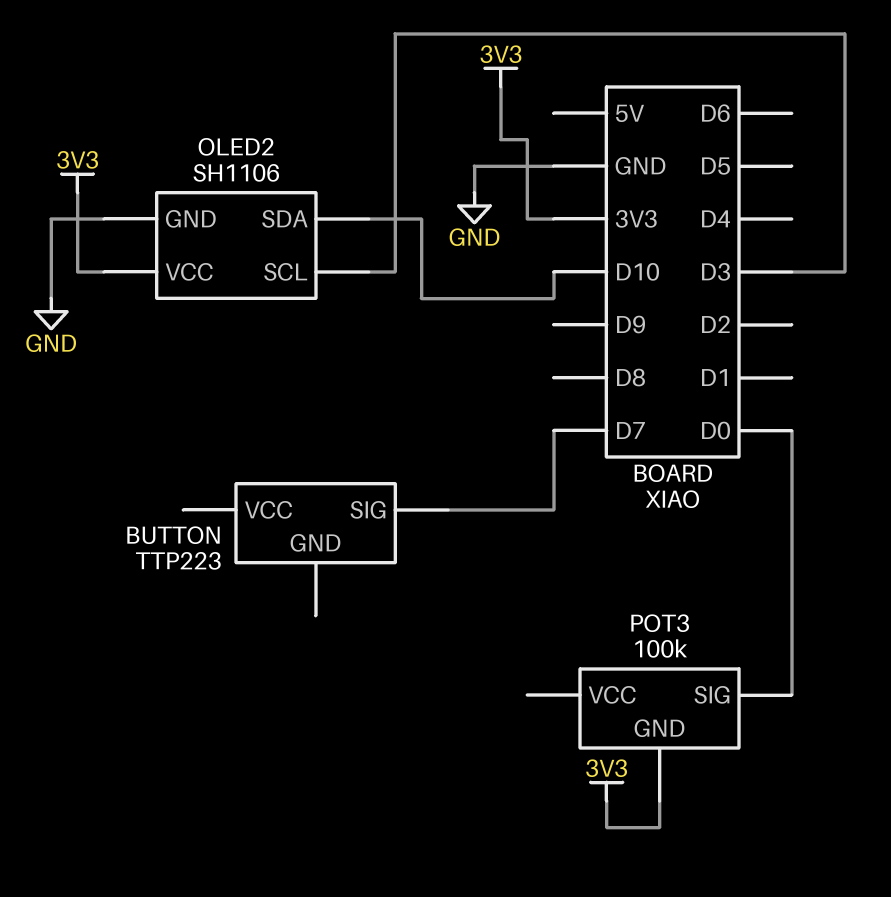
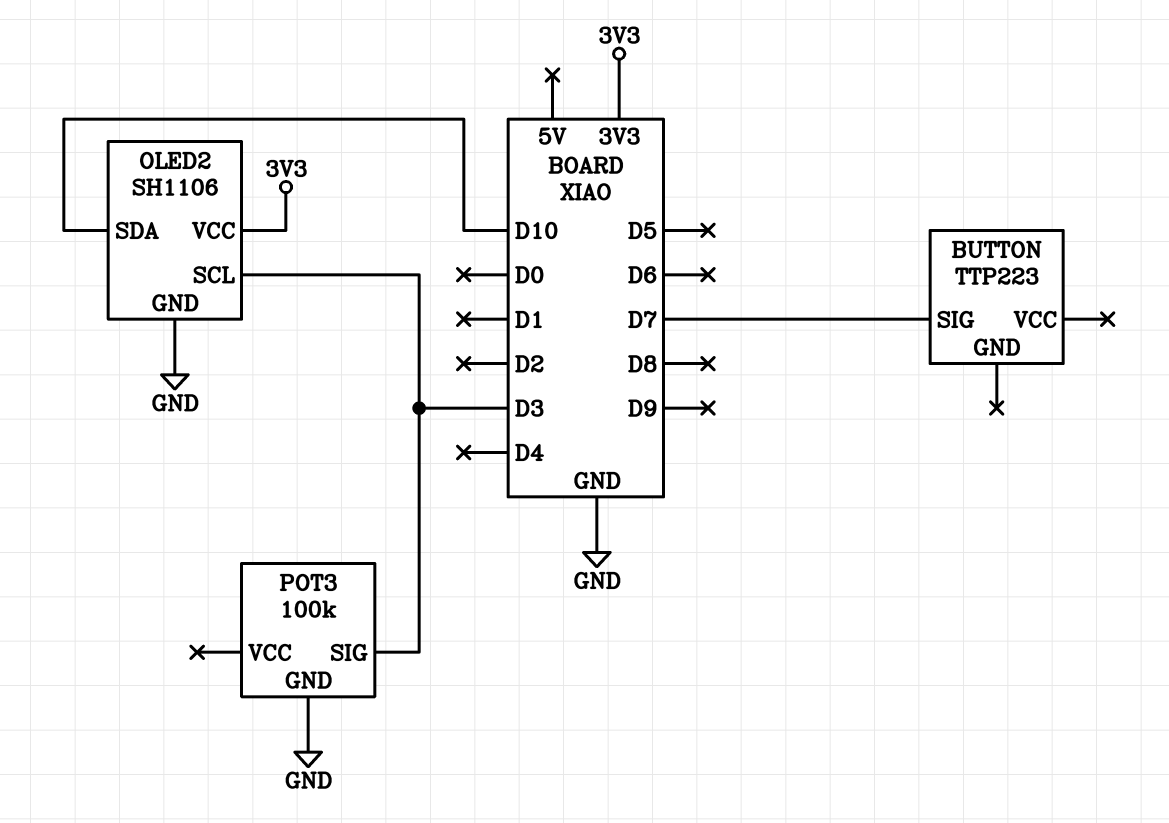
POT3 pin GND: 3V3 -> GND
POT3 pin SIG: D0 -> D3

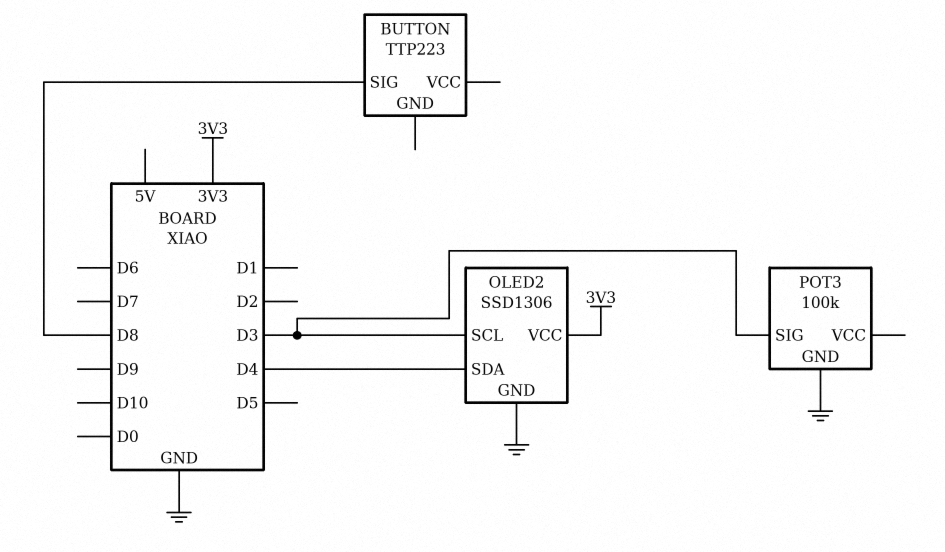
BUTTON pin SIG: D7 -> D8
OLED2: SH1106 -> SSD1306
OLED2 pin SDA: D10 -> D4

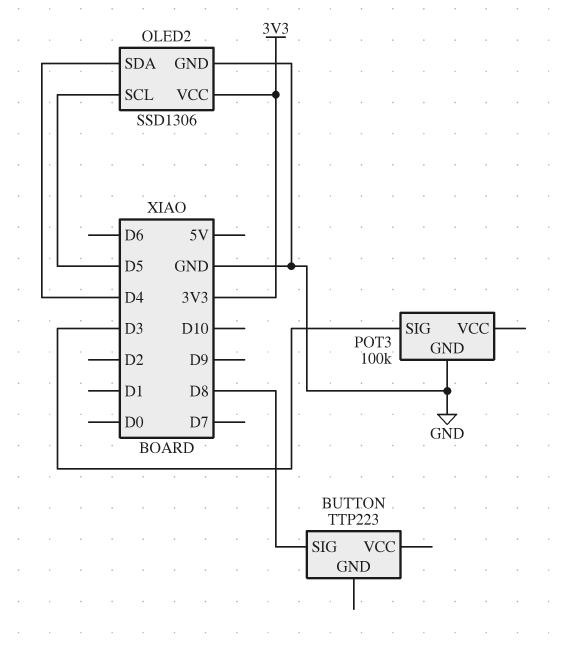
OLED2 pin SCL: D3 -> D5

